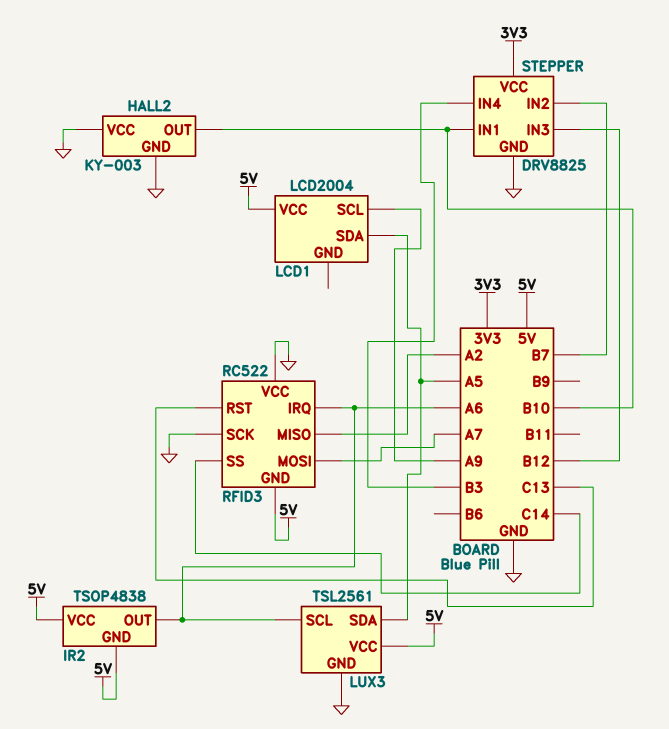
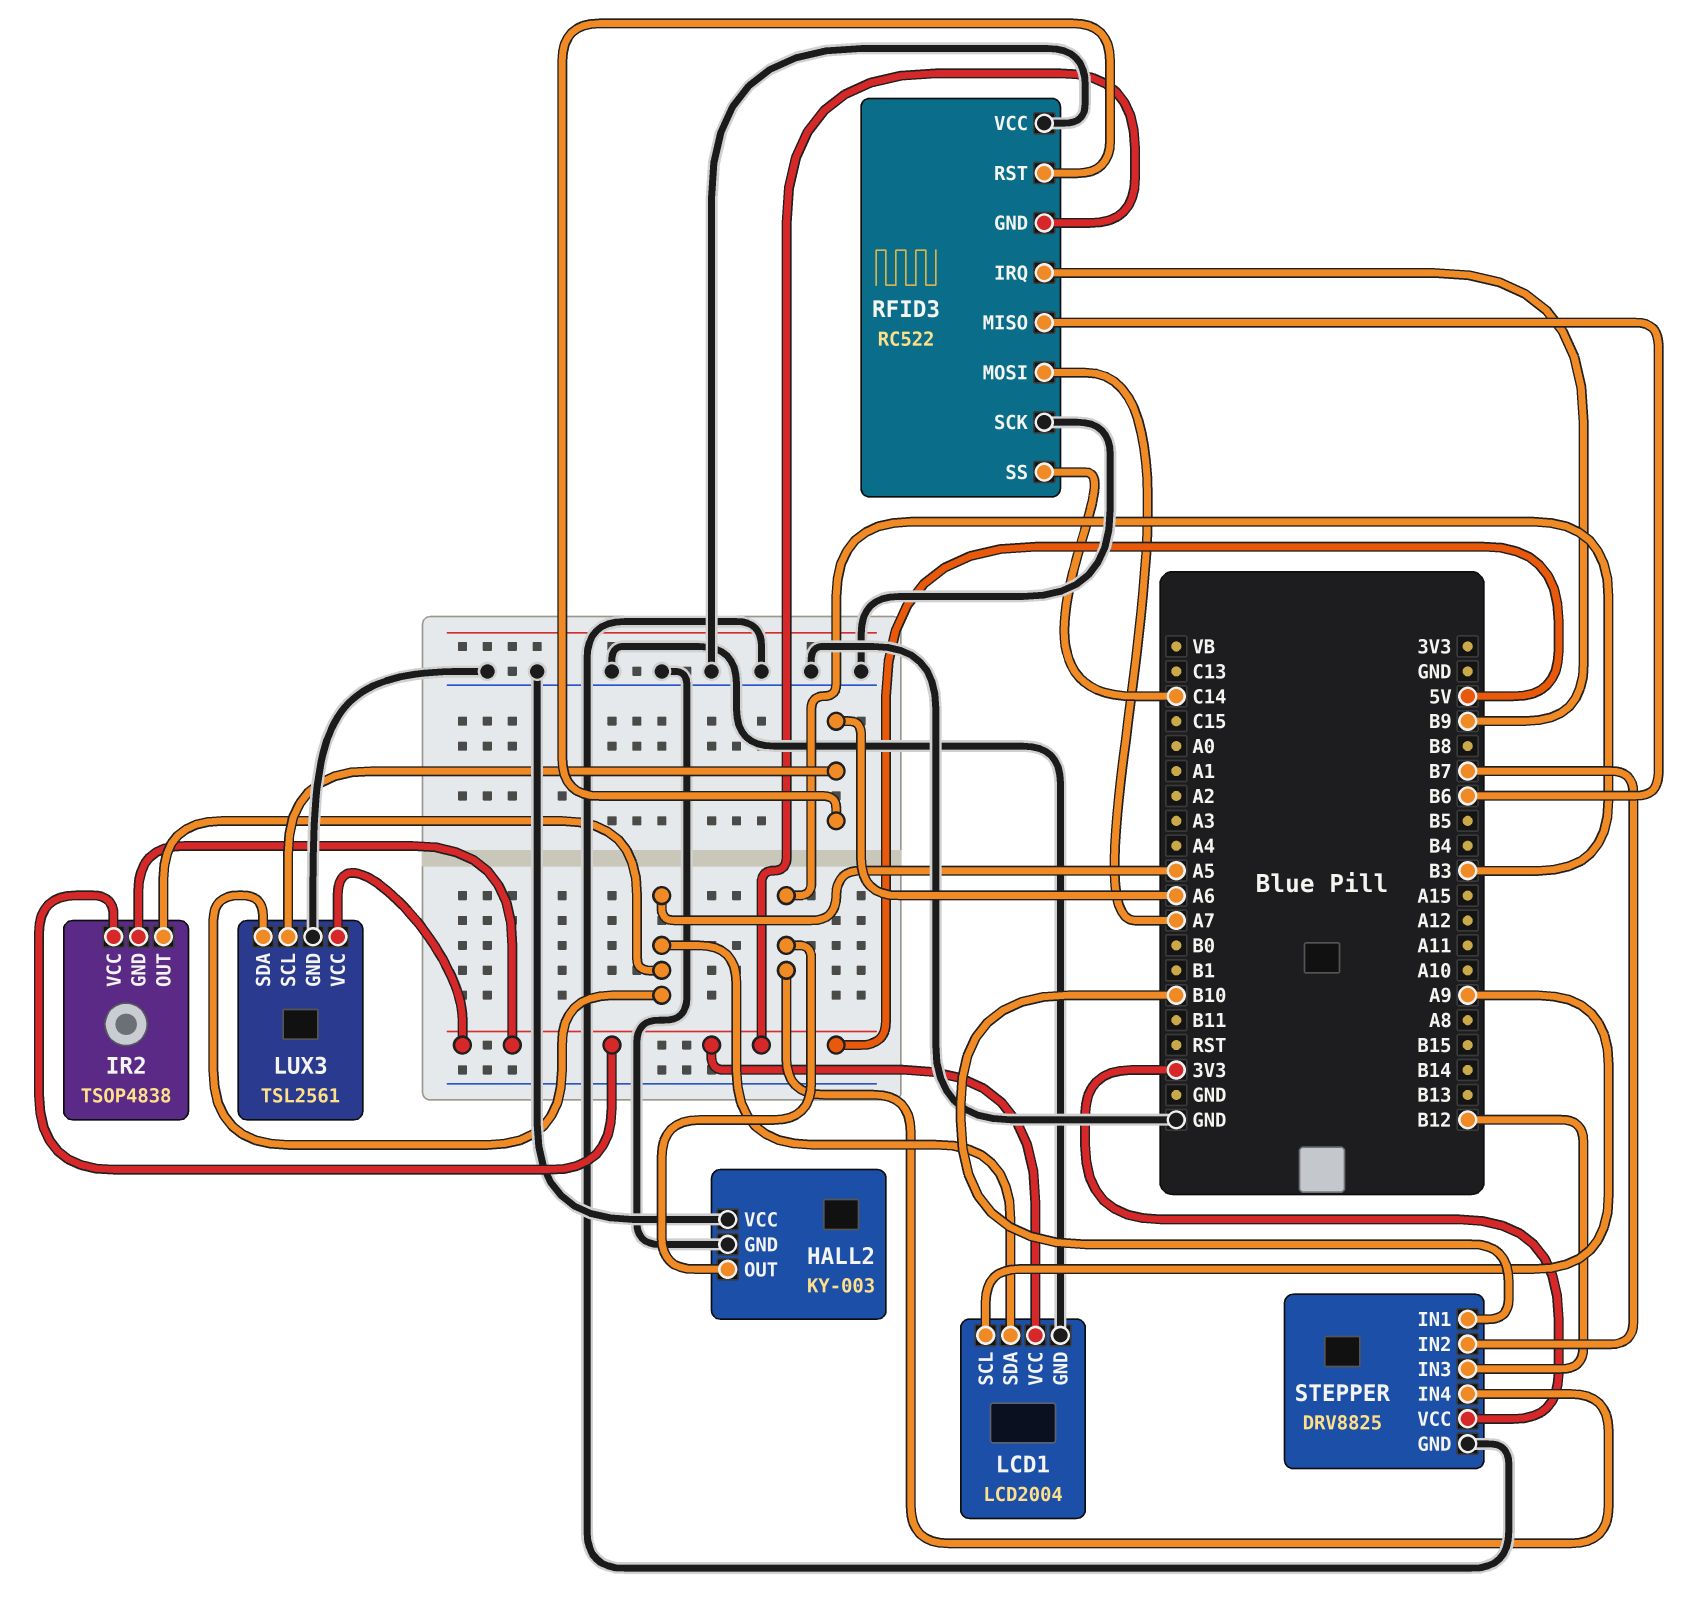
HALL2 pin OUT: B10 -> B3
IR2 pin OUT: A6 -> A5
LCD1 pin GND: none -> GND
RFID3 pin IRQ: A6 -> B9
RFID3 pin MISO: A2 -> B6
RFID3 pin RST: C13 -> A6

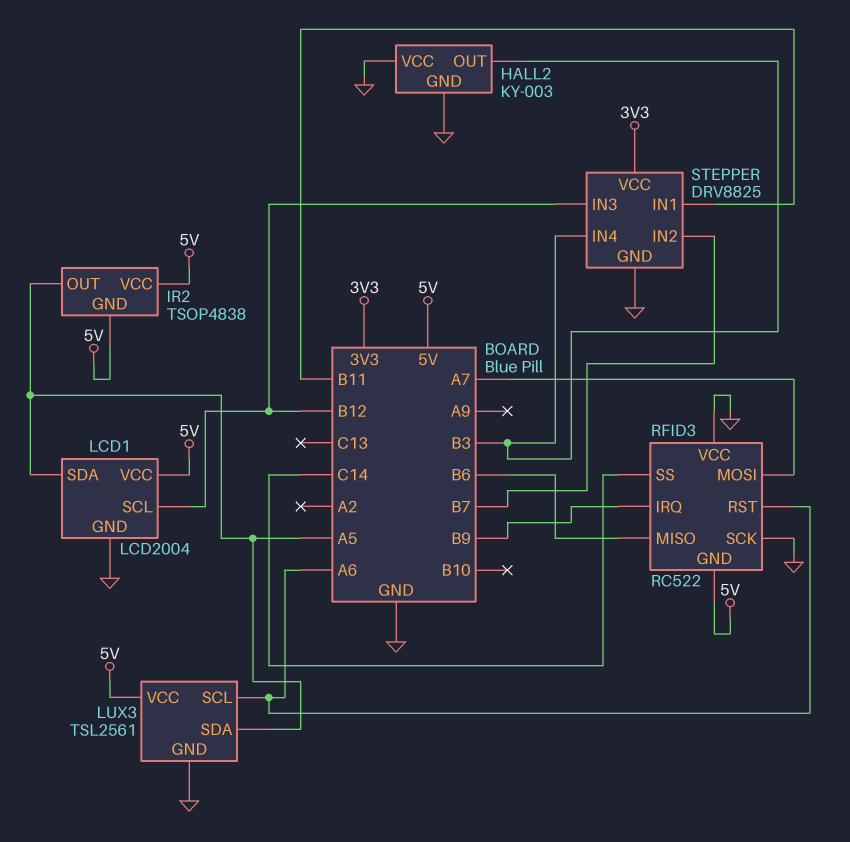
LCD1 pin SCL: A9 -> B12
STEPPER pin IN1: B10 -> B11

